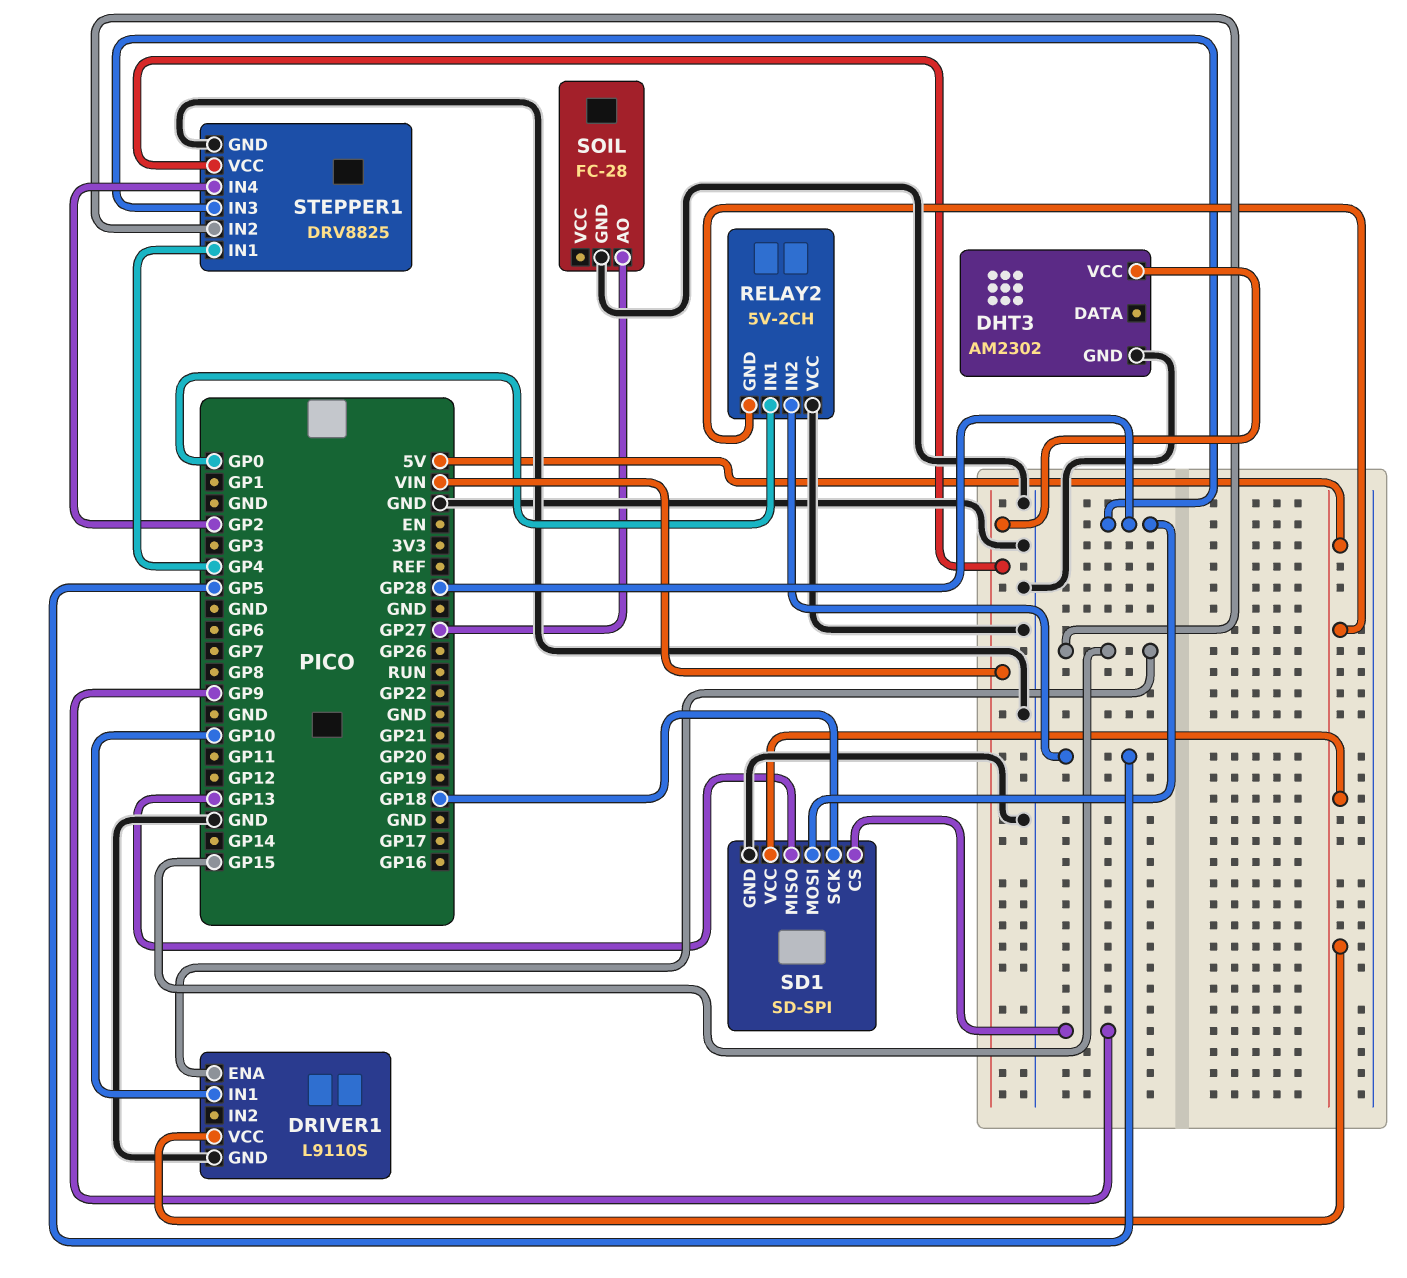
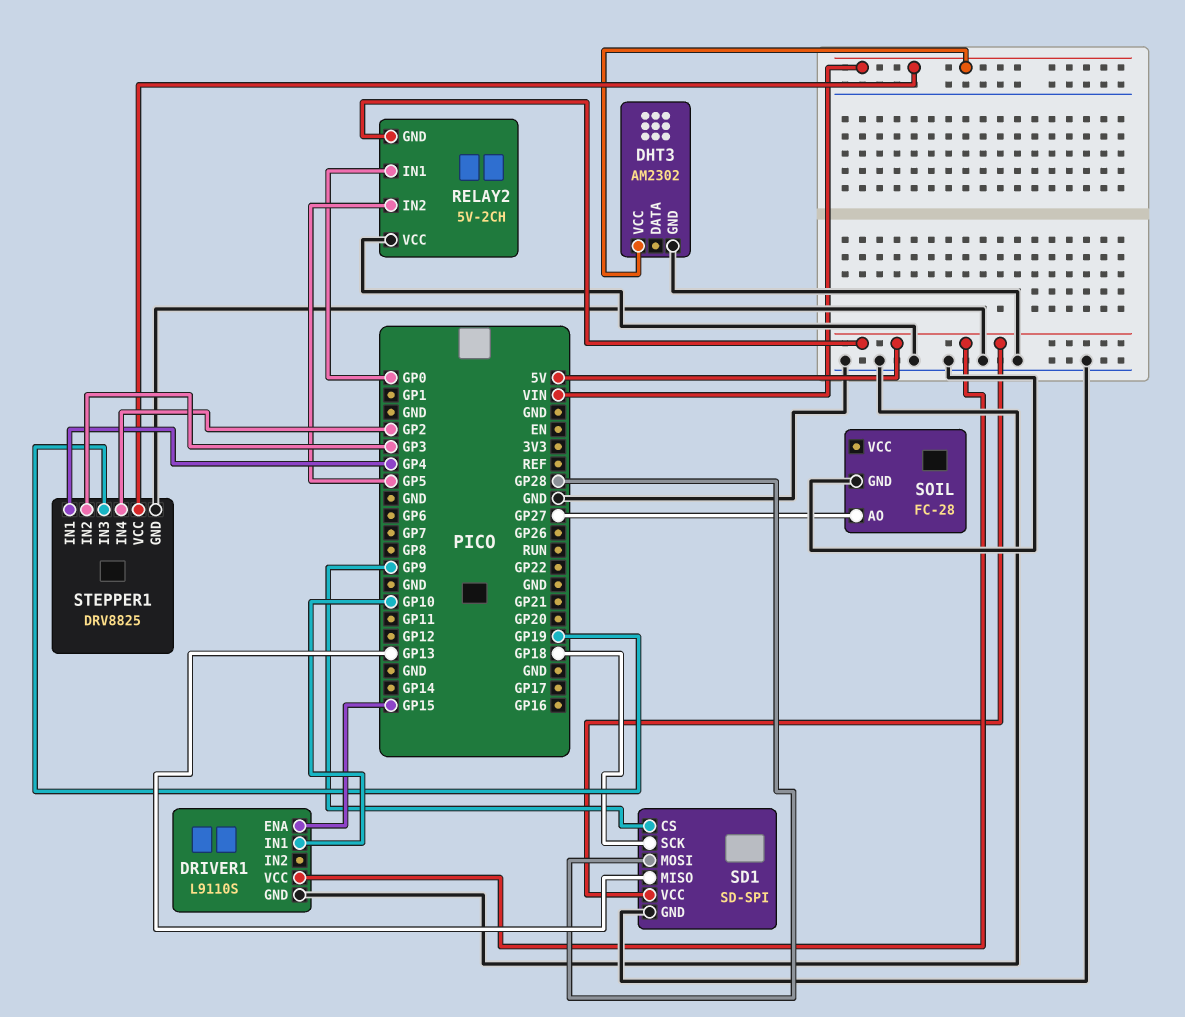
STEPPER1 pin IN2: GP15 -> GP3
STEPPER1 pin IN3: GP28 -> GP19

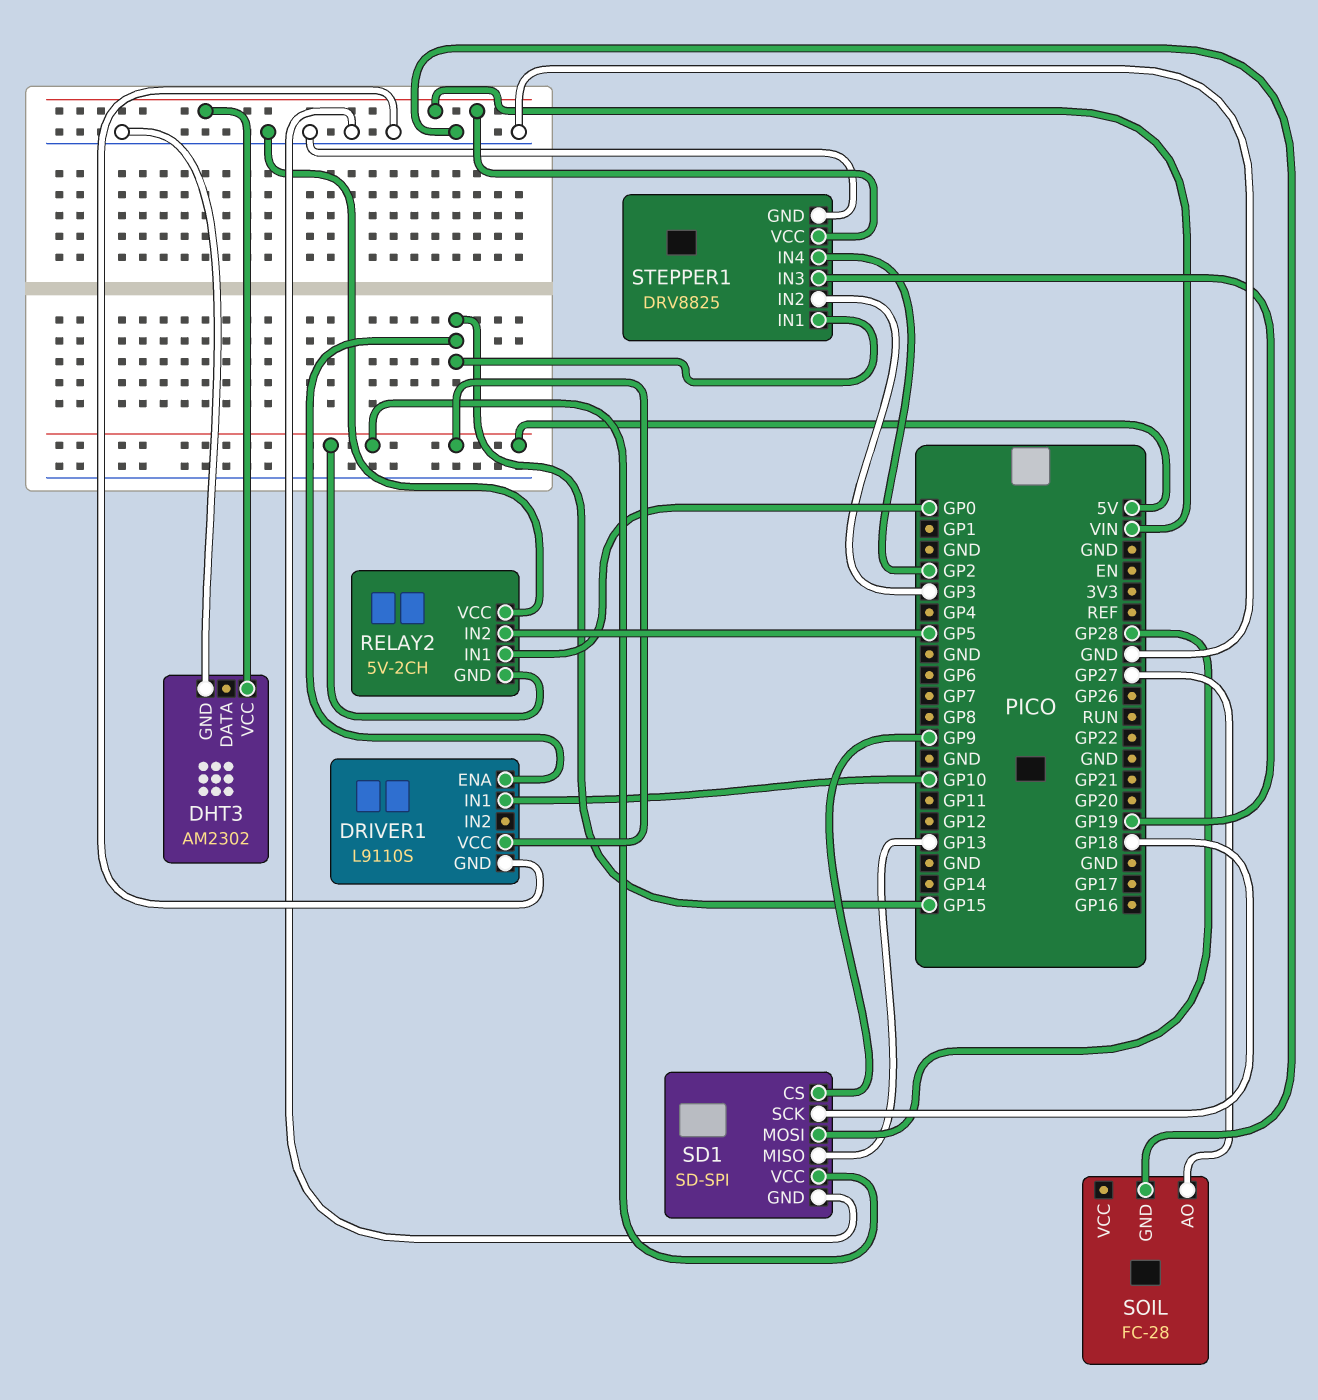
STEPPER1 pin IN1: GP4 -> GP15

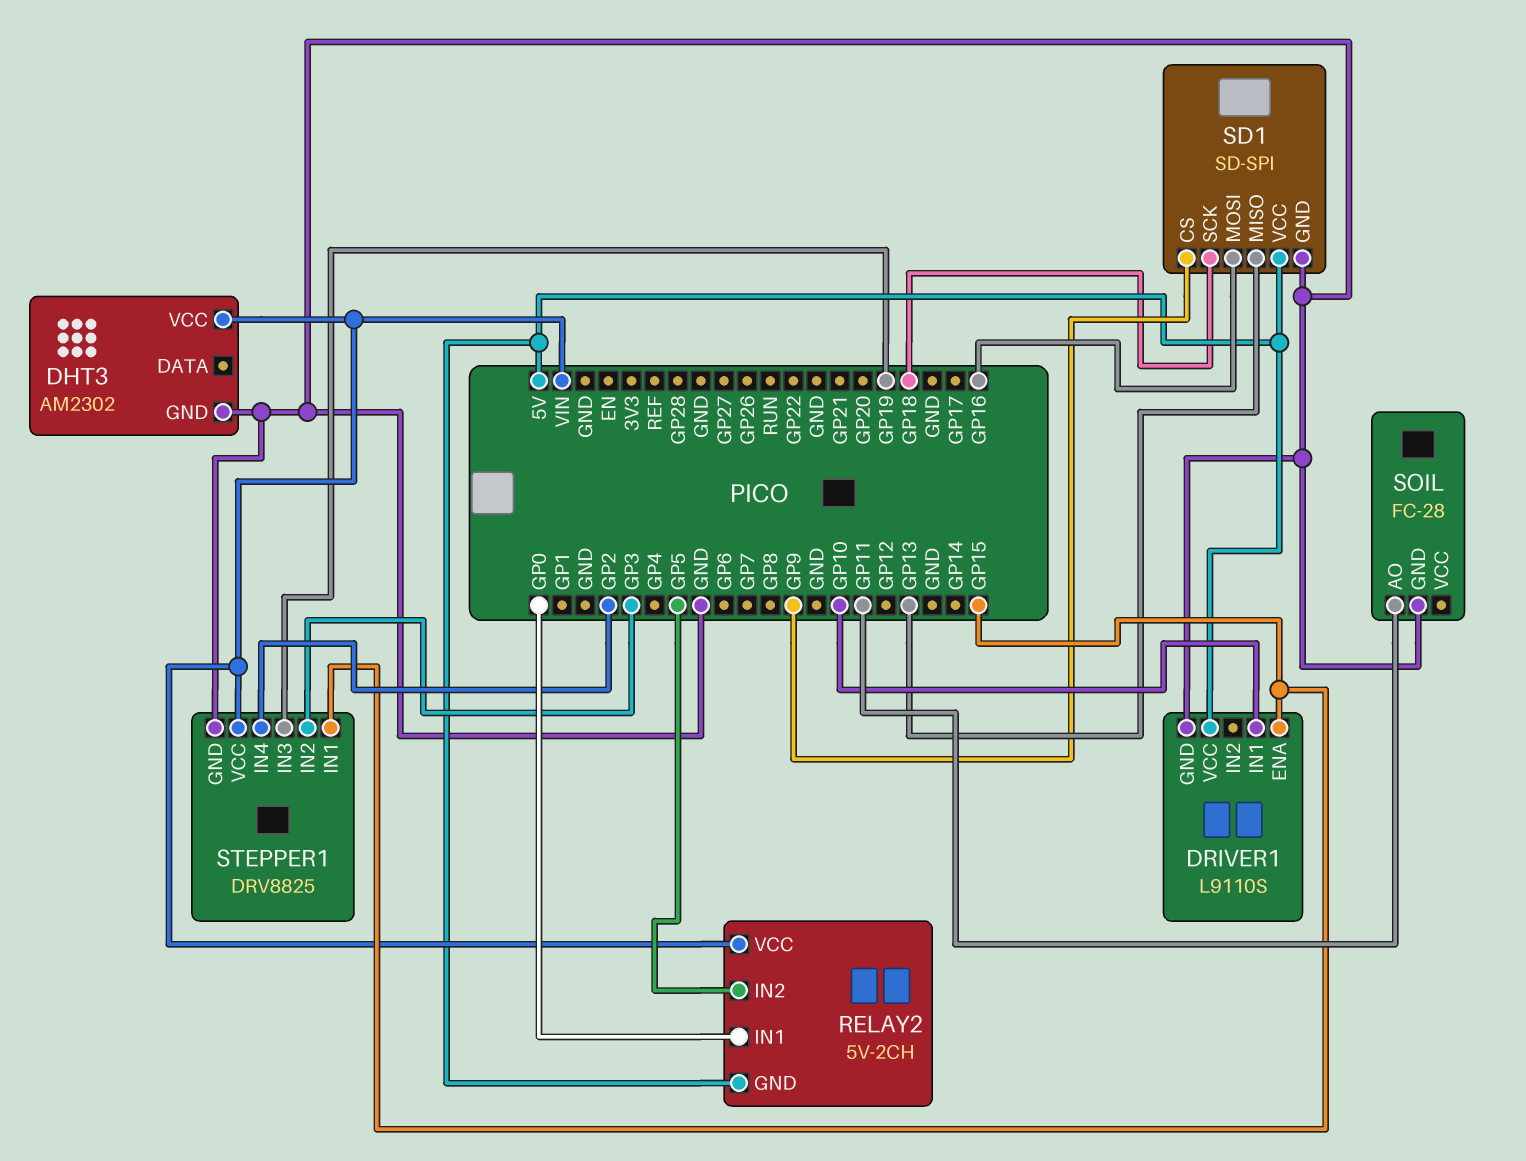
RELAY2 pin VCC: GND -> VIN
SD1 pin MOSI: GP28 -> GP16
SOIL pin AO: GP27 -> GP11

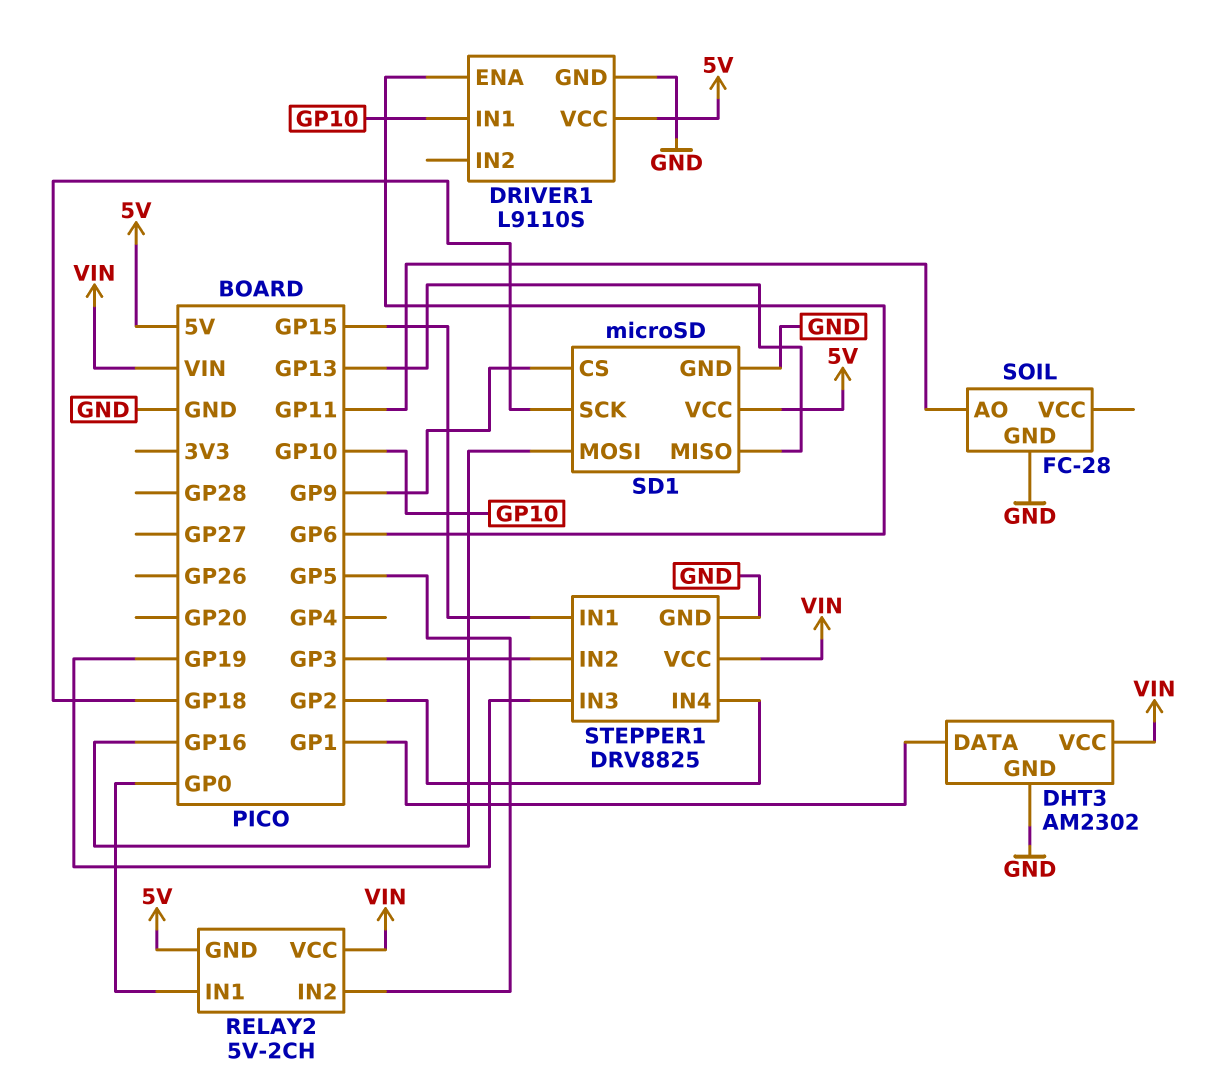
DHT3 pin DATA: none -> GP1
DRIVER1 pin ENA: GP15 -> GP6
SD1: SD-SPI -> microSD

